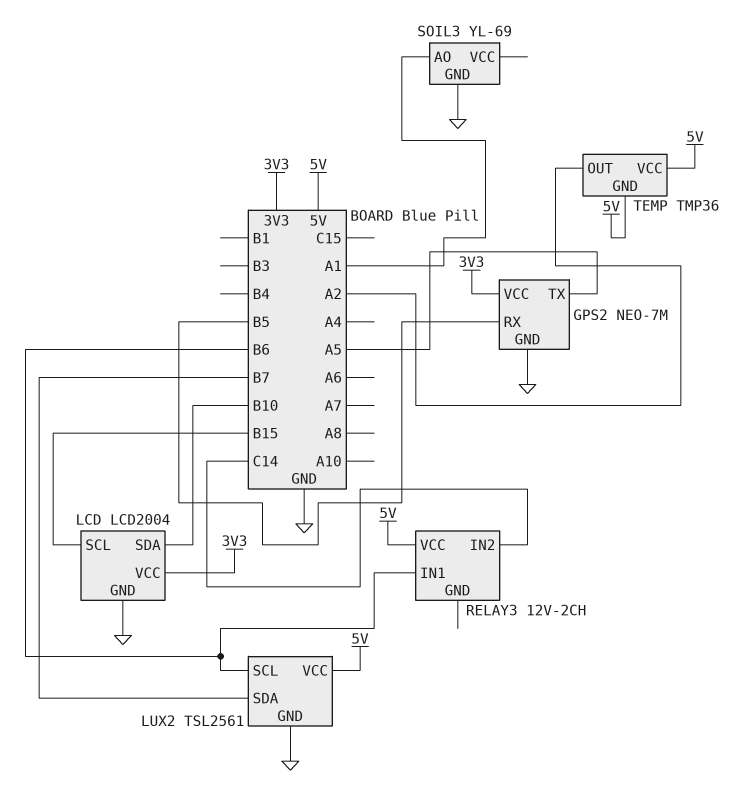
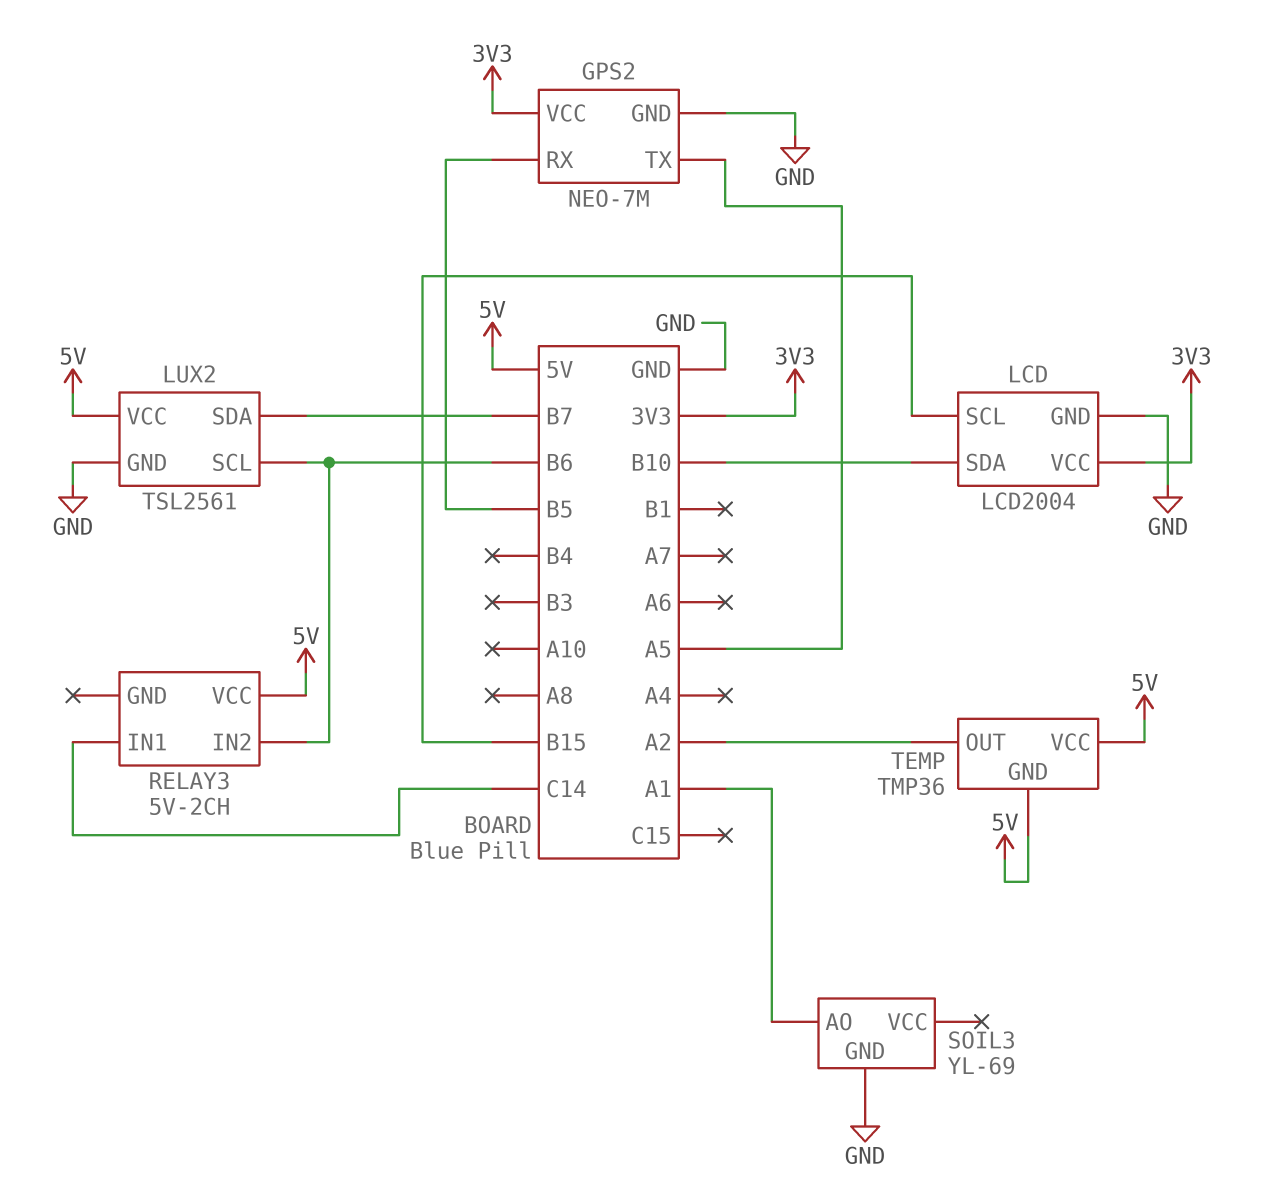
RELAY3: 12V-2CH -> 5V-2CH
RELAY3 pin IN1: B6 -> C14
RELAY3 pin IN2: C14 -> B6

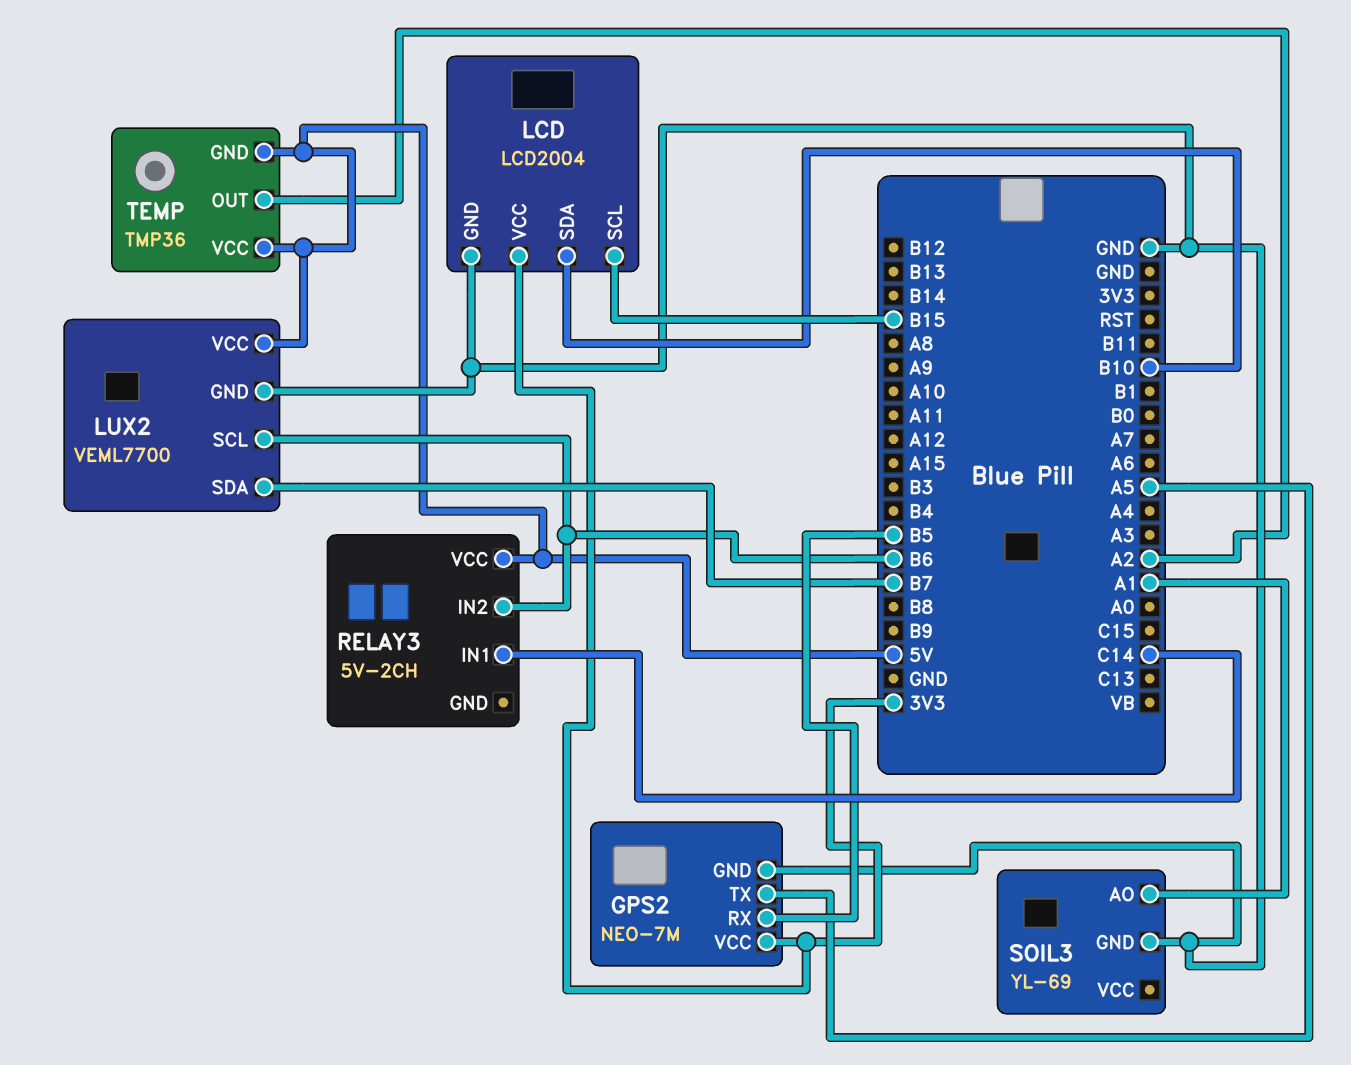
LUX2: TSL2561 -> VEML7700

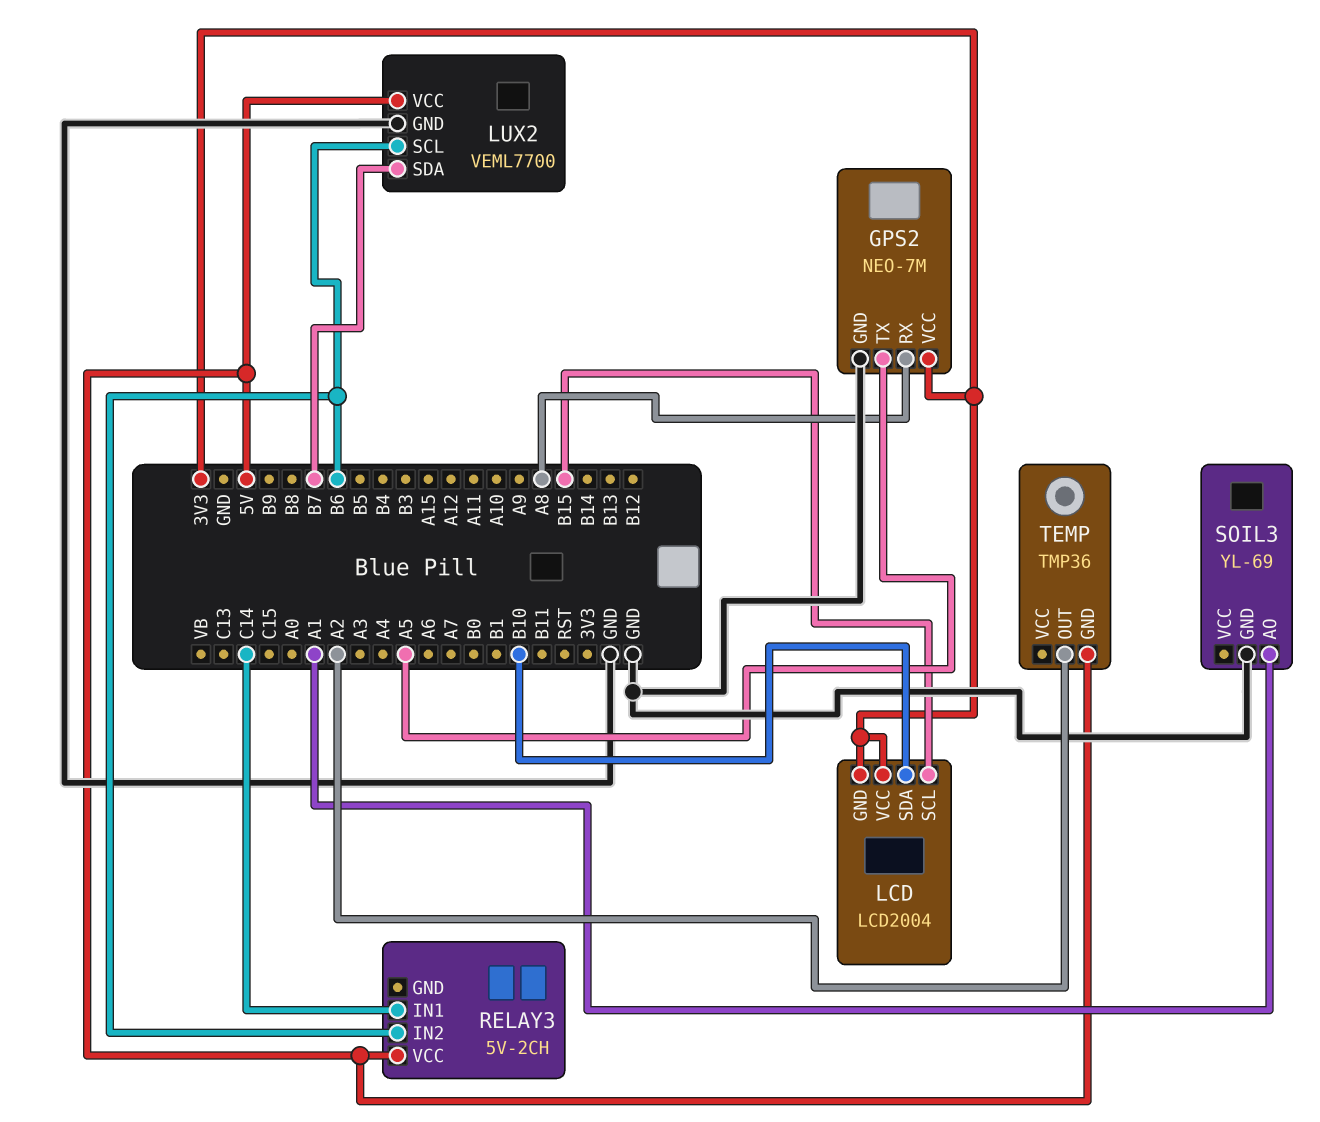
GPS2 pin RX: B5 -> A8
LCD pin GND: GND -> 3V3
TEMP pin VCC: 5V -> none

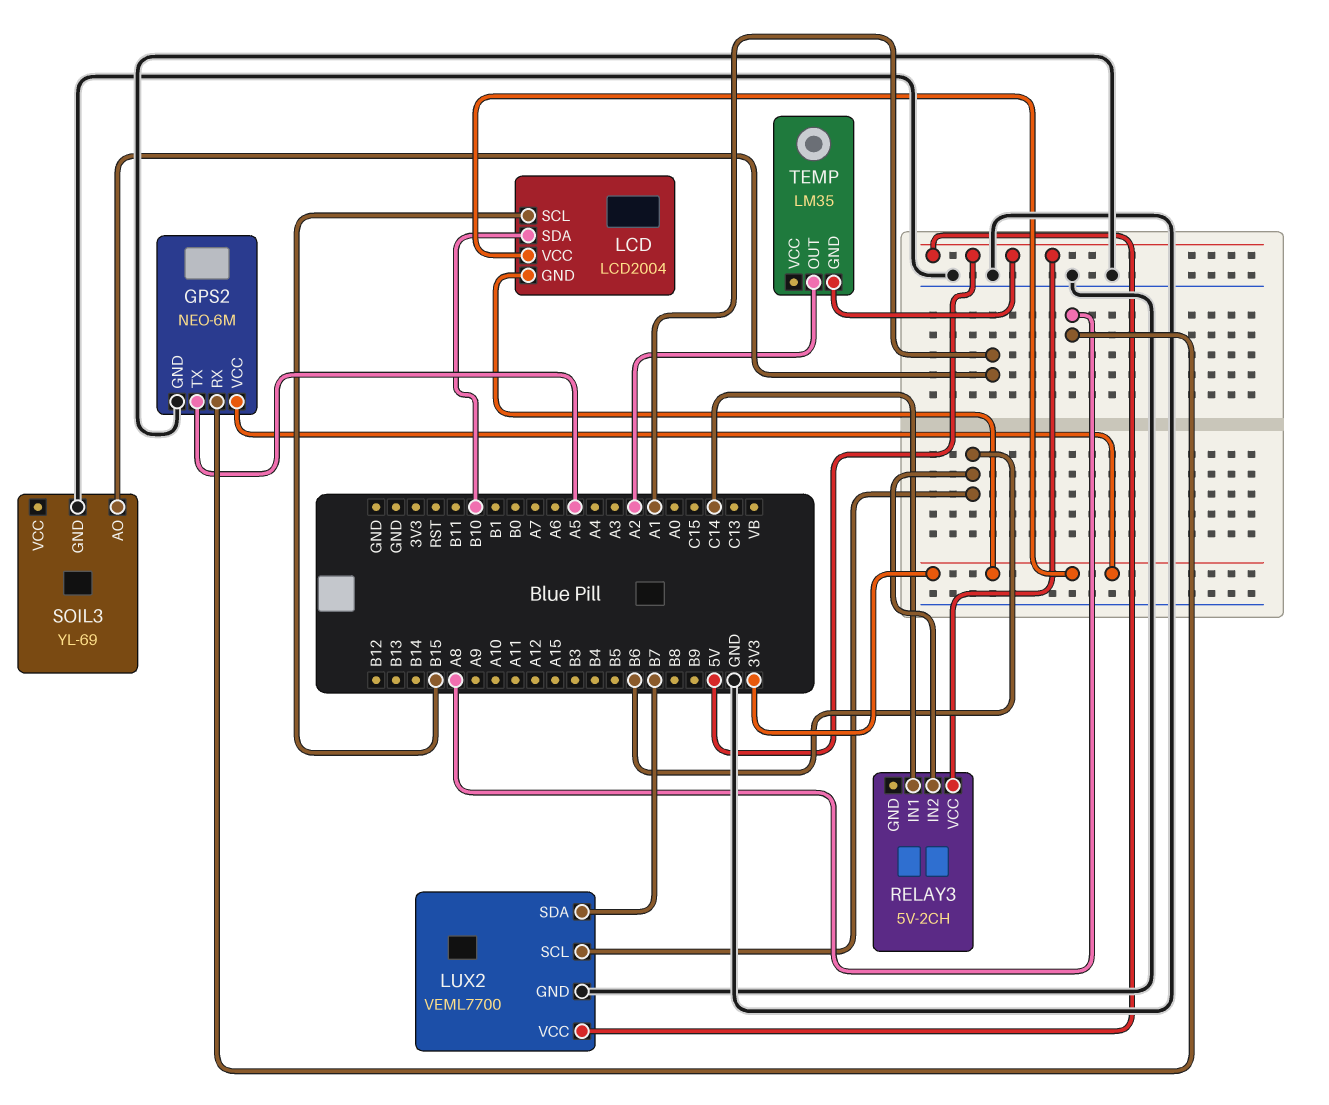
GPS2: NEO-7M -> NEO-6M
TEMP: TMP36 -> LM35

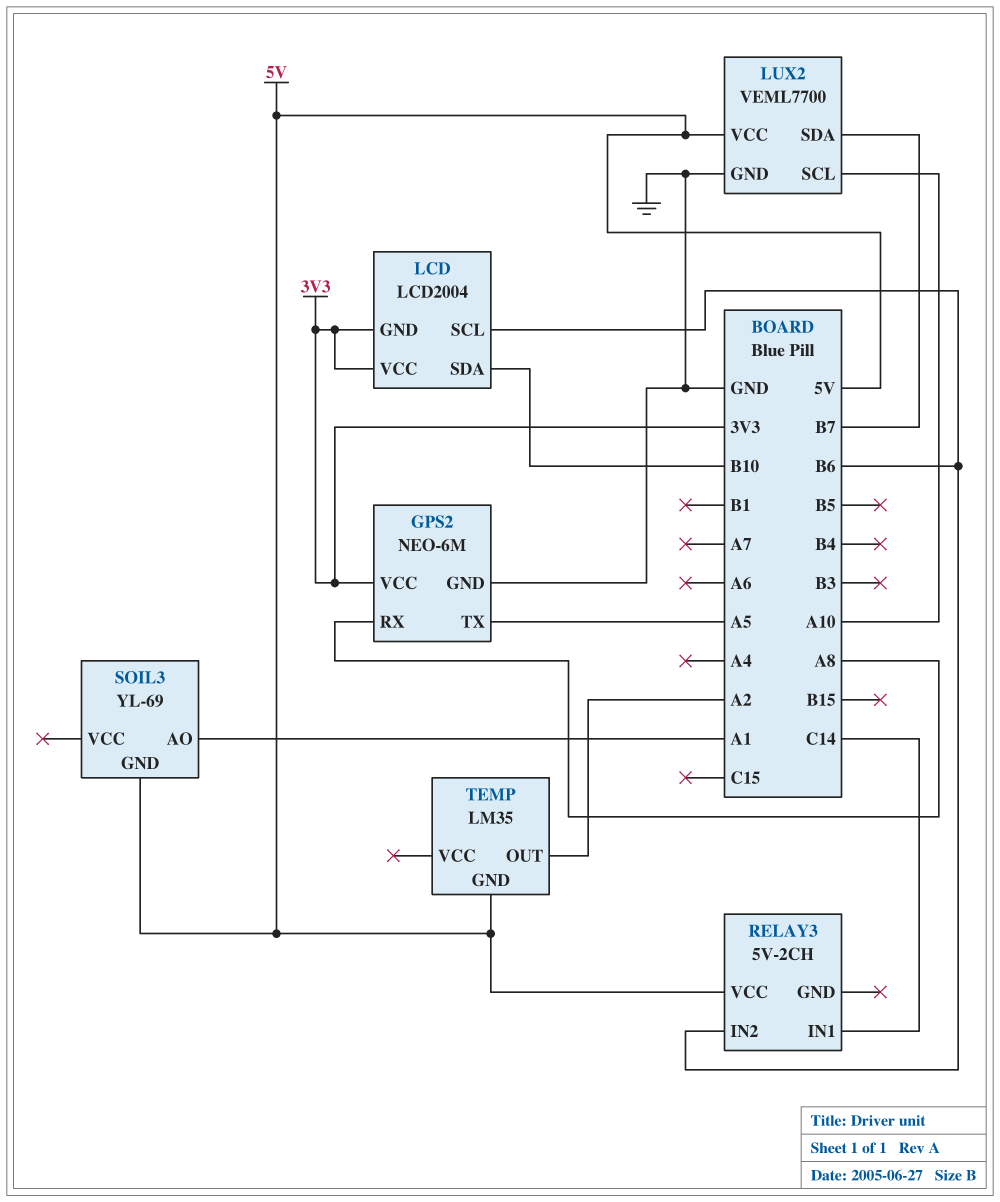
LCD pin SCL: B15 -> B6
LUX2 pin SCL: B6 -> A10
SOIL3 pin GND: GND -> 5V

